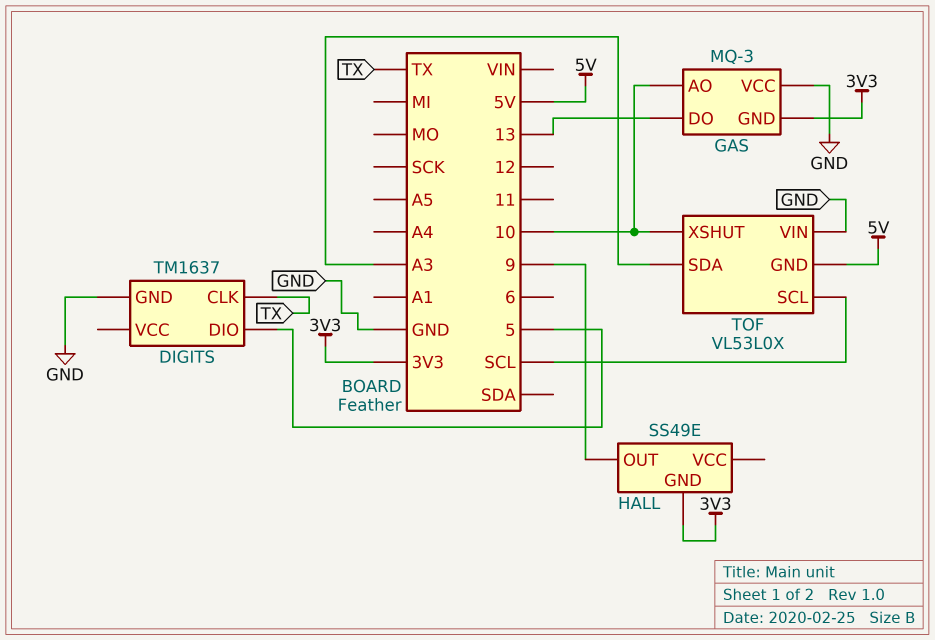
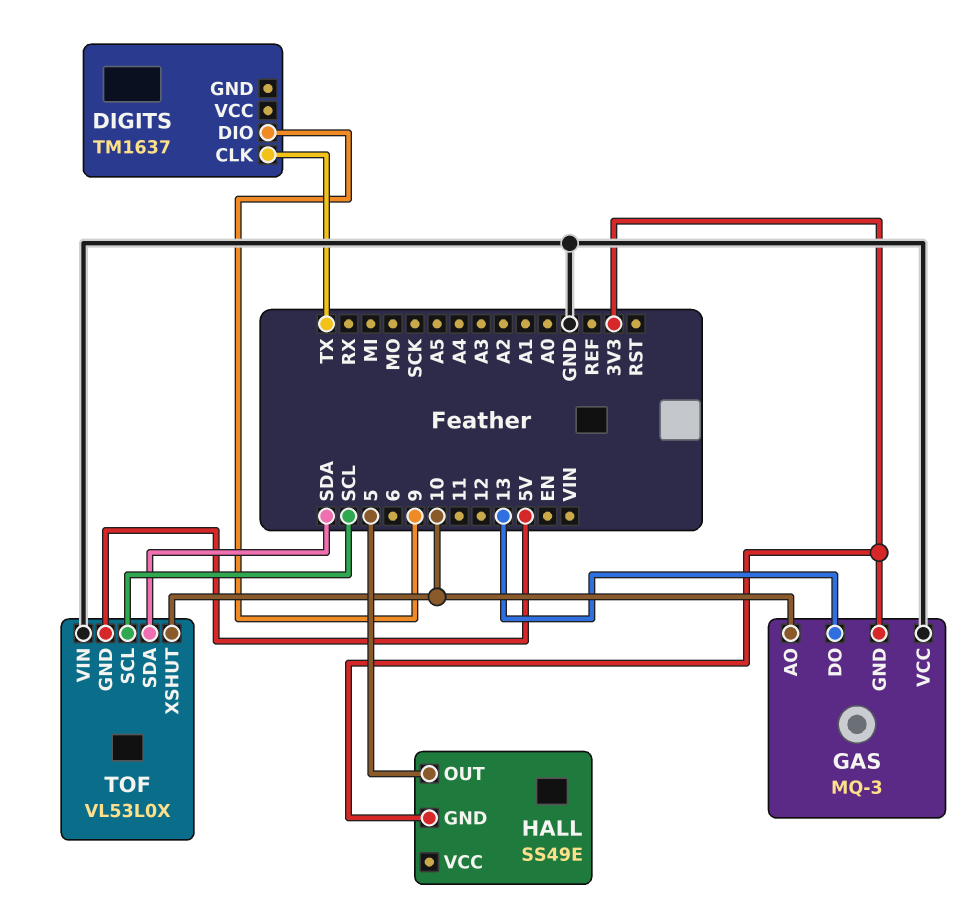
DIGITS pin DIO: 5 -> 9
DIGITS pin GND: GND -> none
HALL pin OUT: 9 -> 5
TOF pin SDA: A3 -> SDA

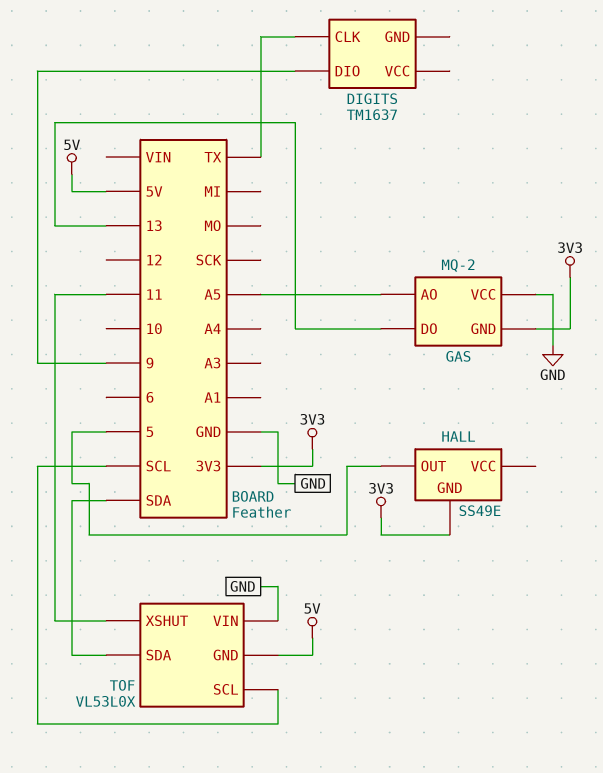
GAS: MQ-3 -> MQ-2
GAS pin AO: 10 -> A5
TOF pin XSHUT: 10 -> 11

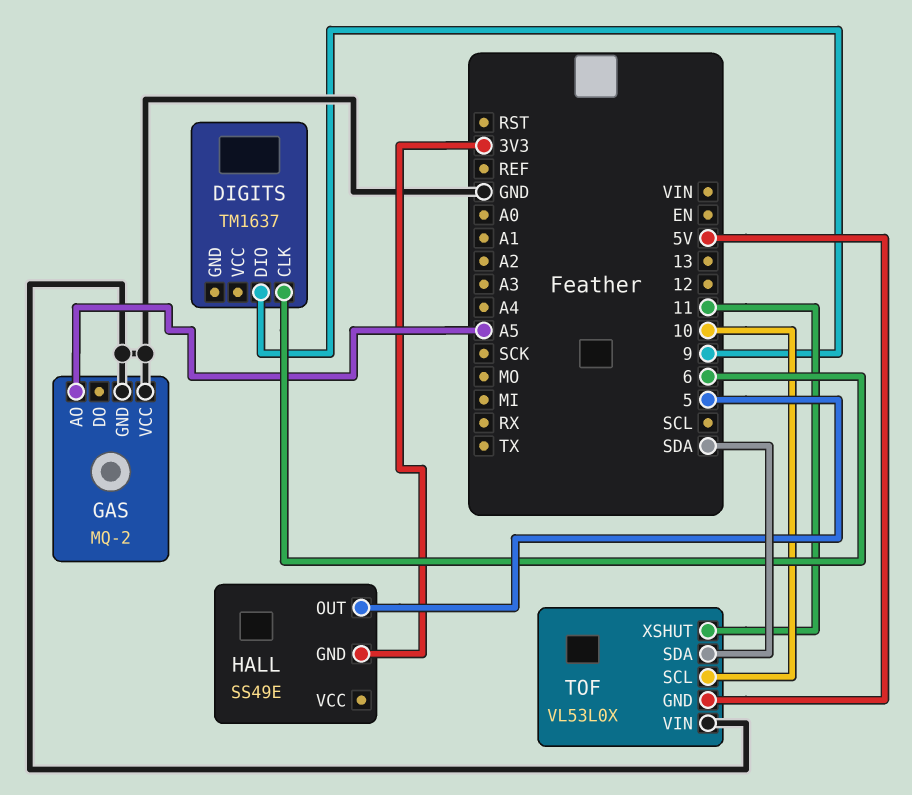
DIGITS pin CLK: TX -> 6
GAS pin DO: 13 -> none
GAS pin GND: 3V3 -> GND
TOF pin SCL: SCL -> 10

